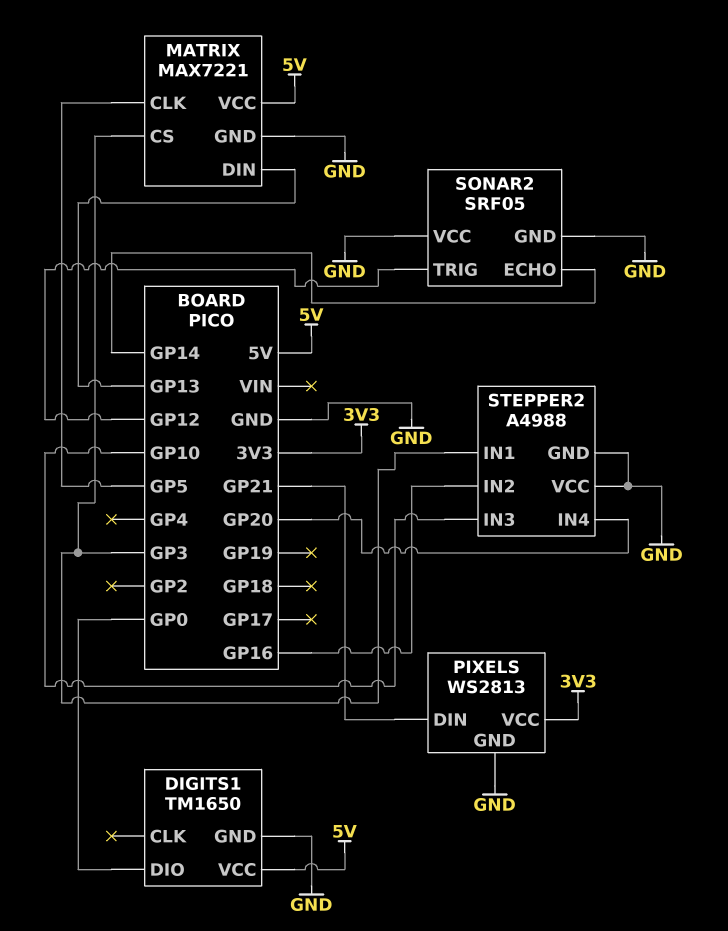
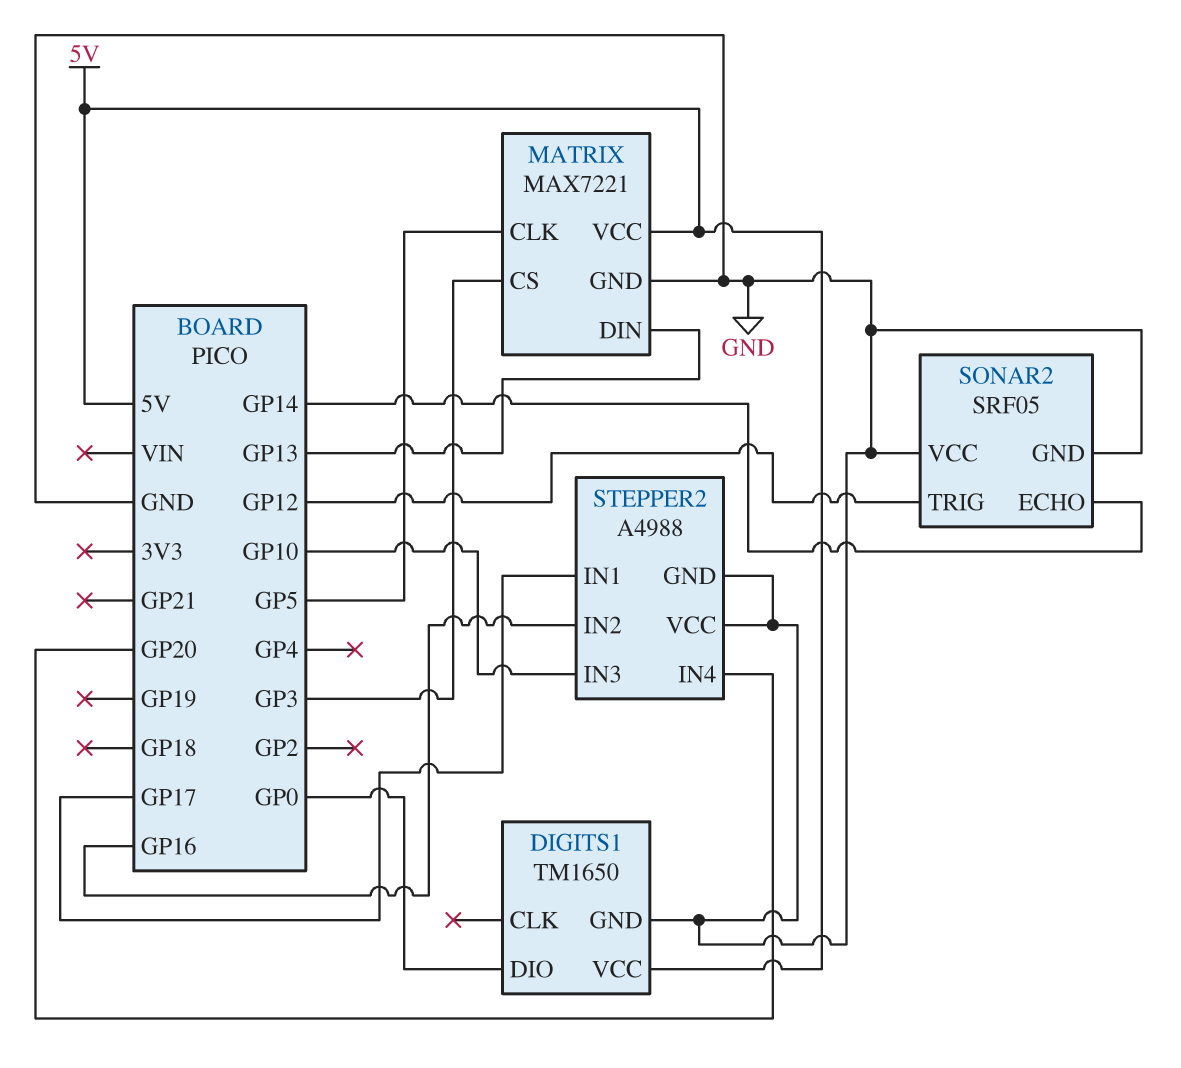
PIXELS: WS2813 -> none
PIXELS pin DIN: GP21 -> none
PIXELS pin GND: GND -> none
PIXELS pin VCC: 3V3 -> none
STEPPER2 pin IN1: GP3 -> GP17

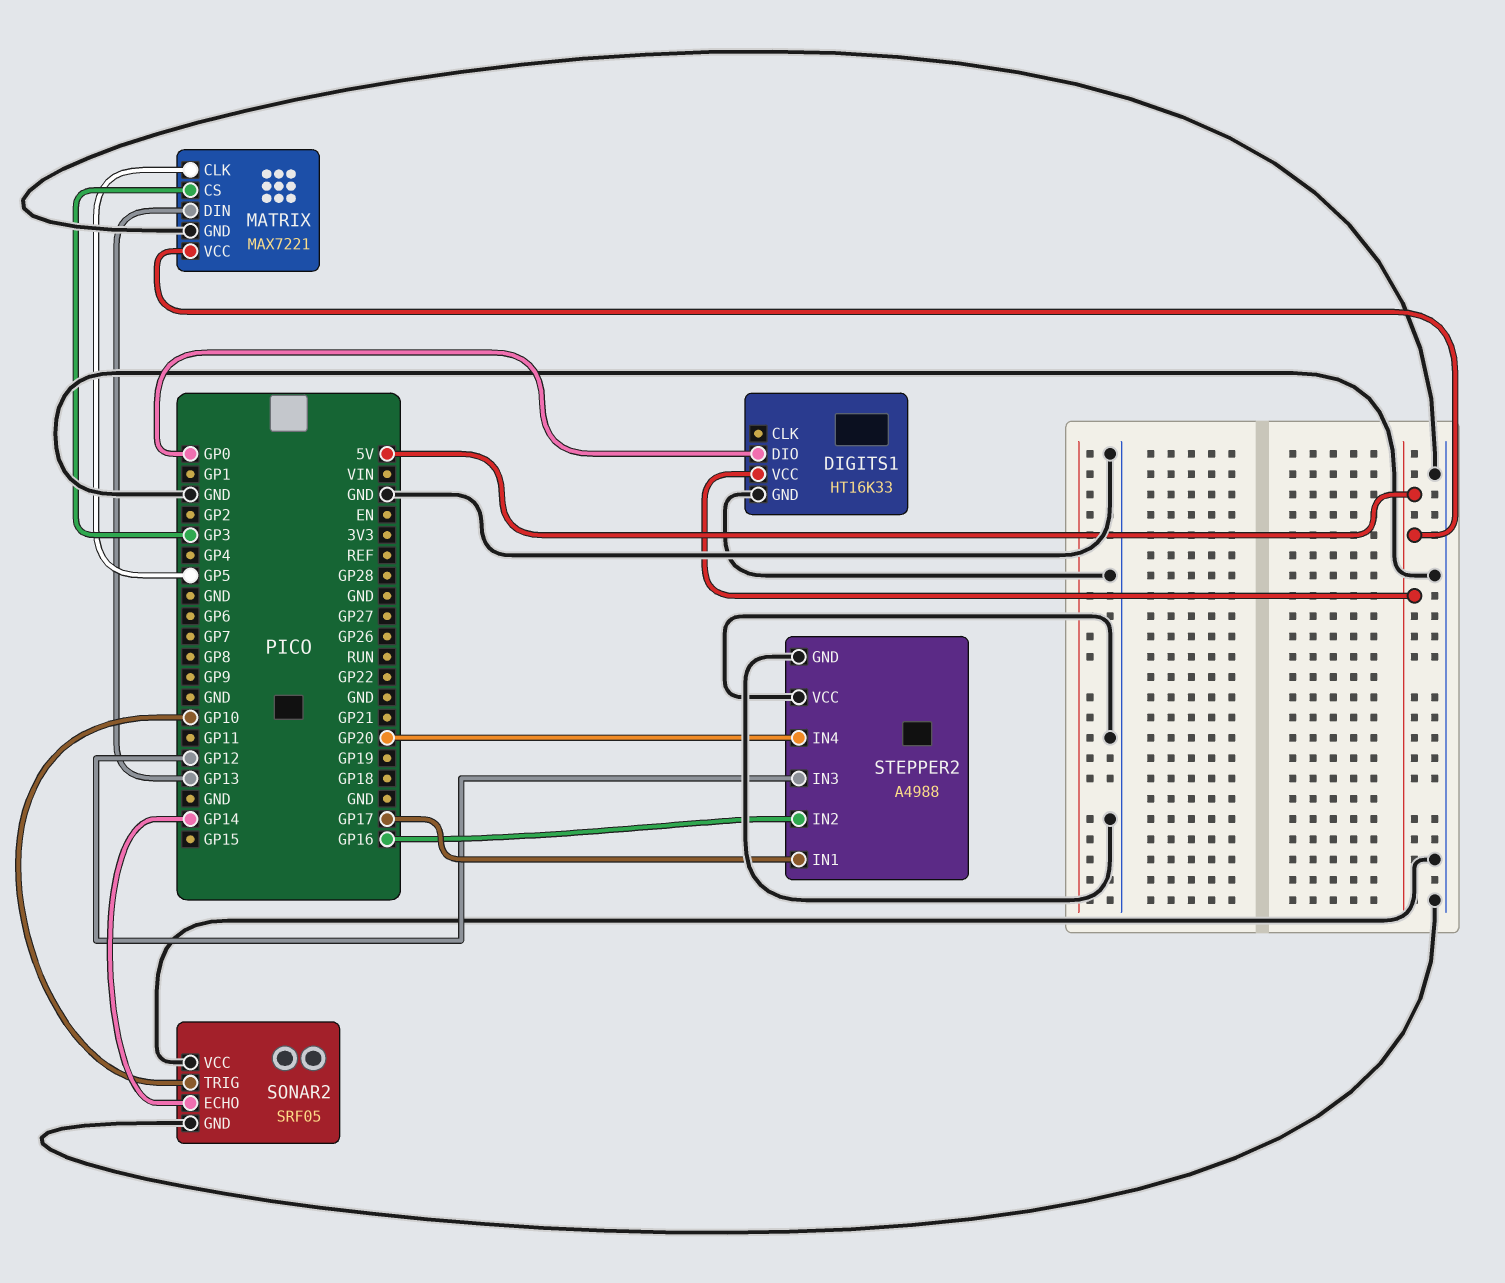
DIGITS1: TM1650 -> HT16K33
SONAR2 pin TRIG: GP12 -> GP10
STEPPER2 pin IN3: GP10 -> GP12

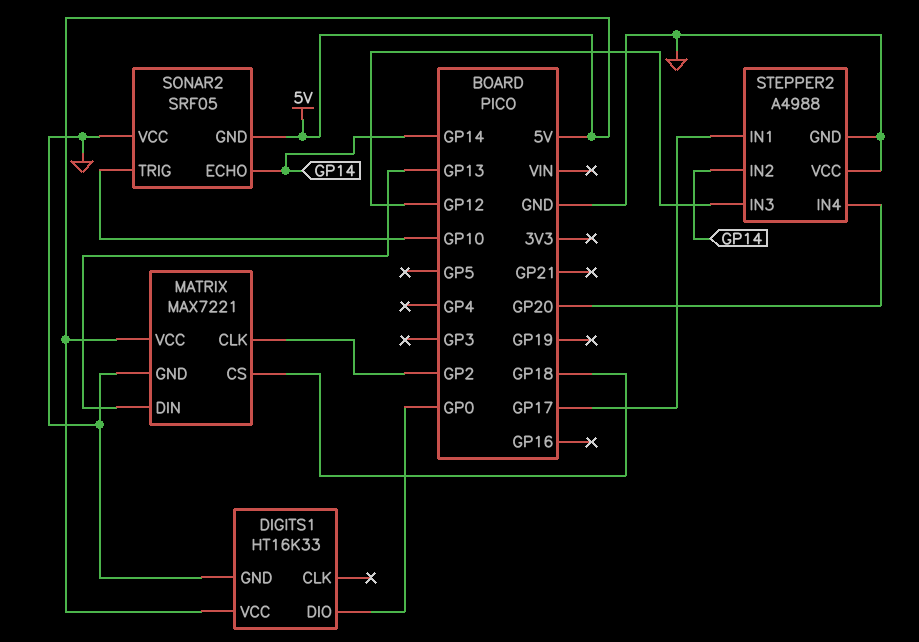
MATRIX pin CLK: GP5 -> GP2
MATRIX pin CS: GP3 -> GP18
SONAR2 pin GND: GND -> 5V
STEPPER2 pin IN2: GP16 -> GP14

